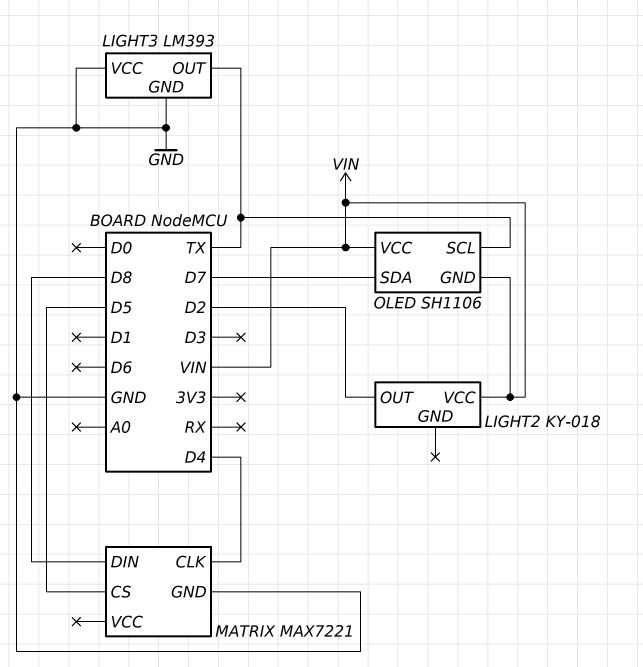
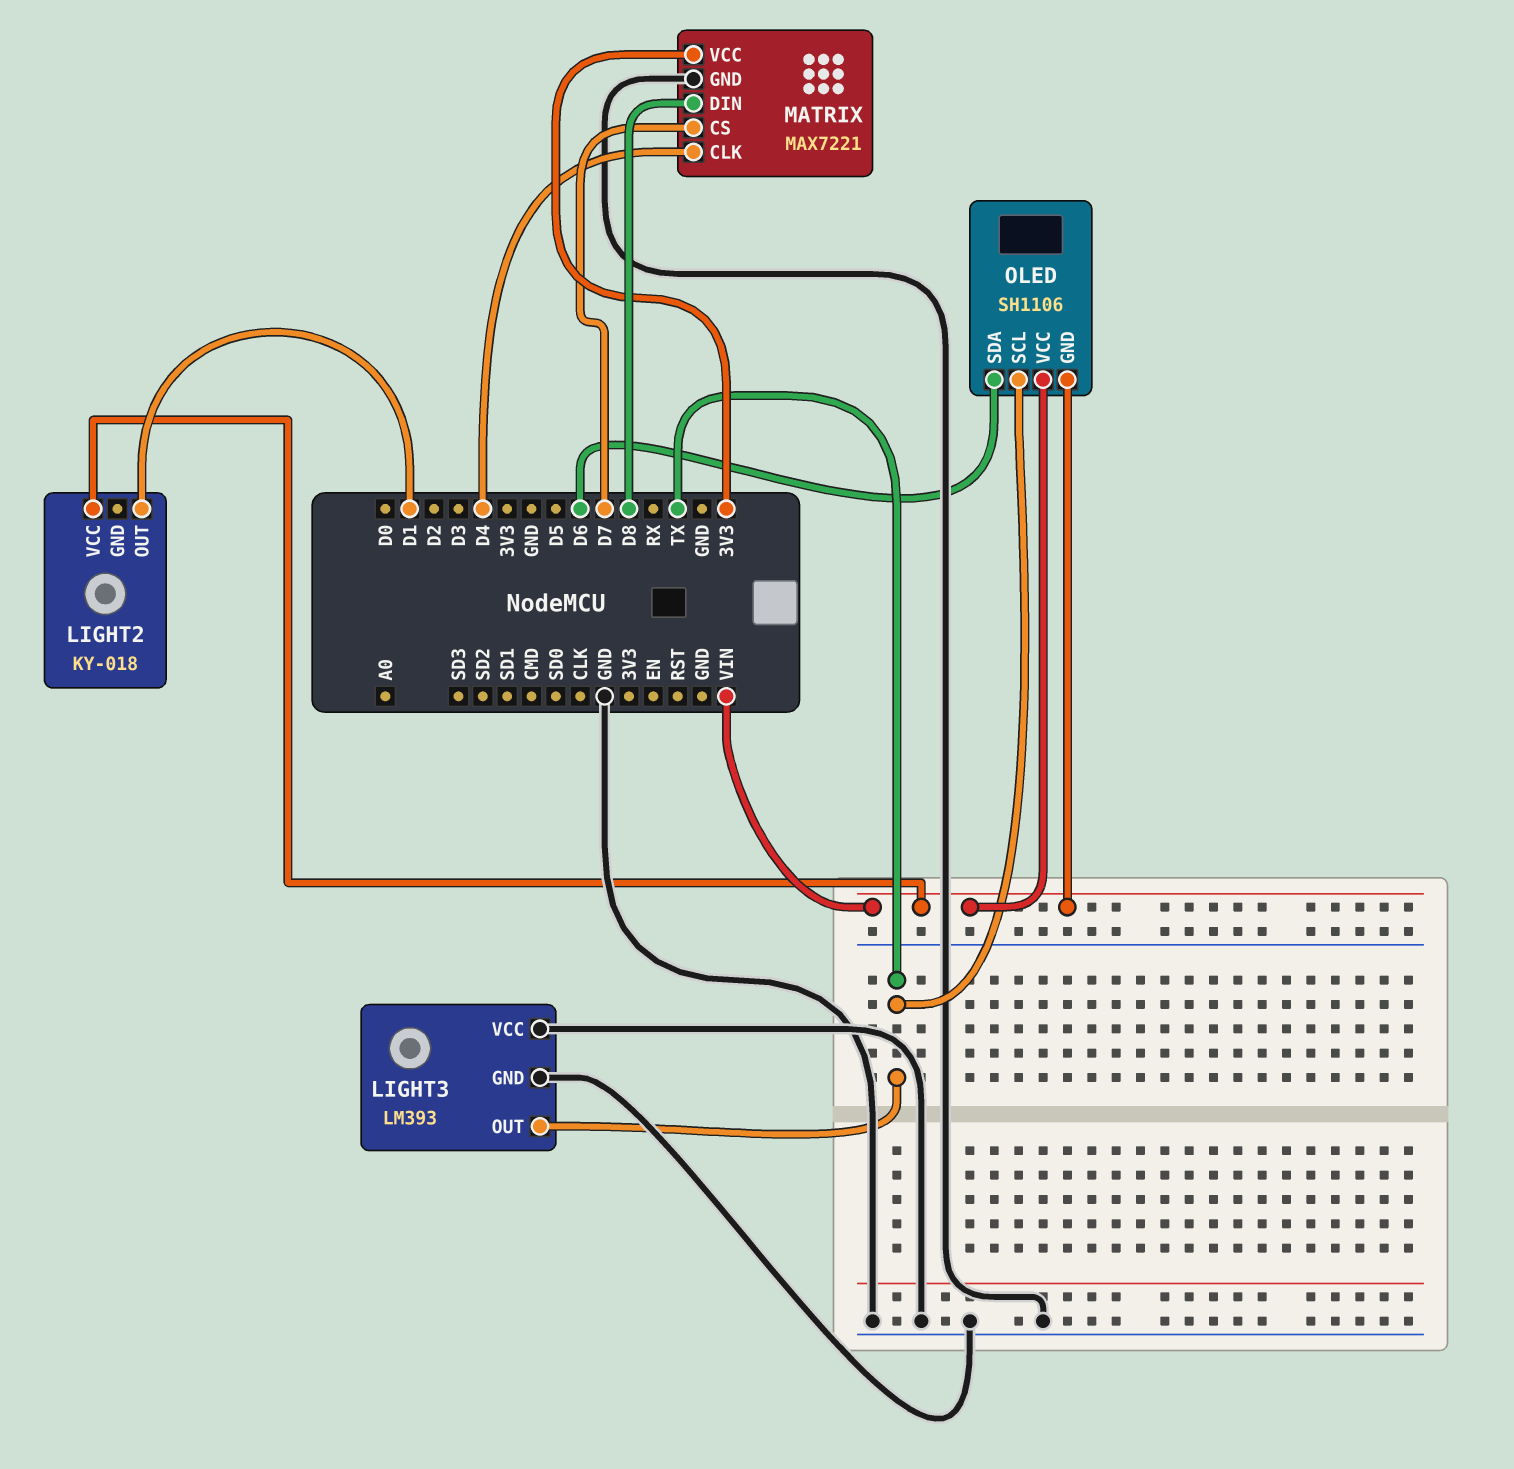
LIGHT2 pin OUT: D2 -> D1
MATRIX pin CS: D5 -> D7
MATRIX pin VCC: none -> 3V3
OLED pin SDA: D7 -> D6

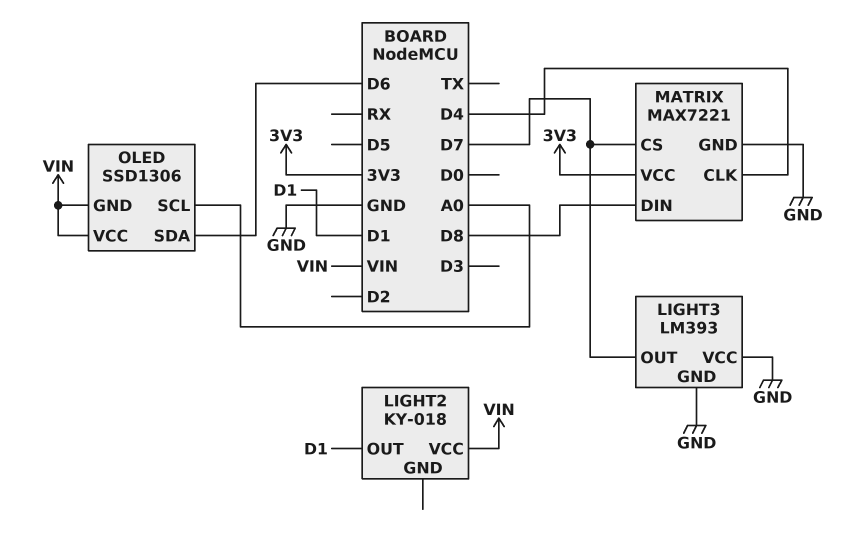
LIGHT3 pin OUT: TX -> D7
OLED: SH1106 -> SSD1306
OLED pin SCL: TX -> A0

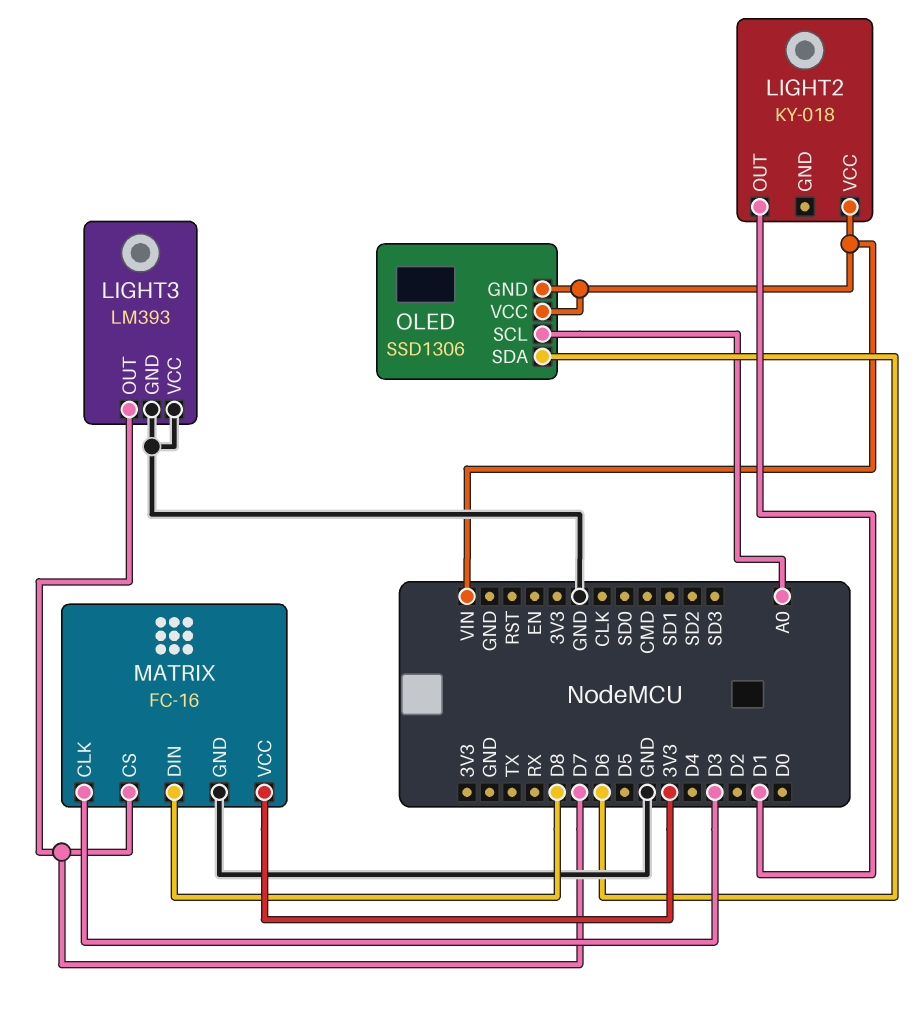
MATRIX: MAX7221 -> FC-16
MATRIX pin CLK: D4 -> D3

